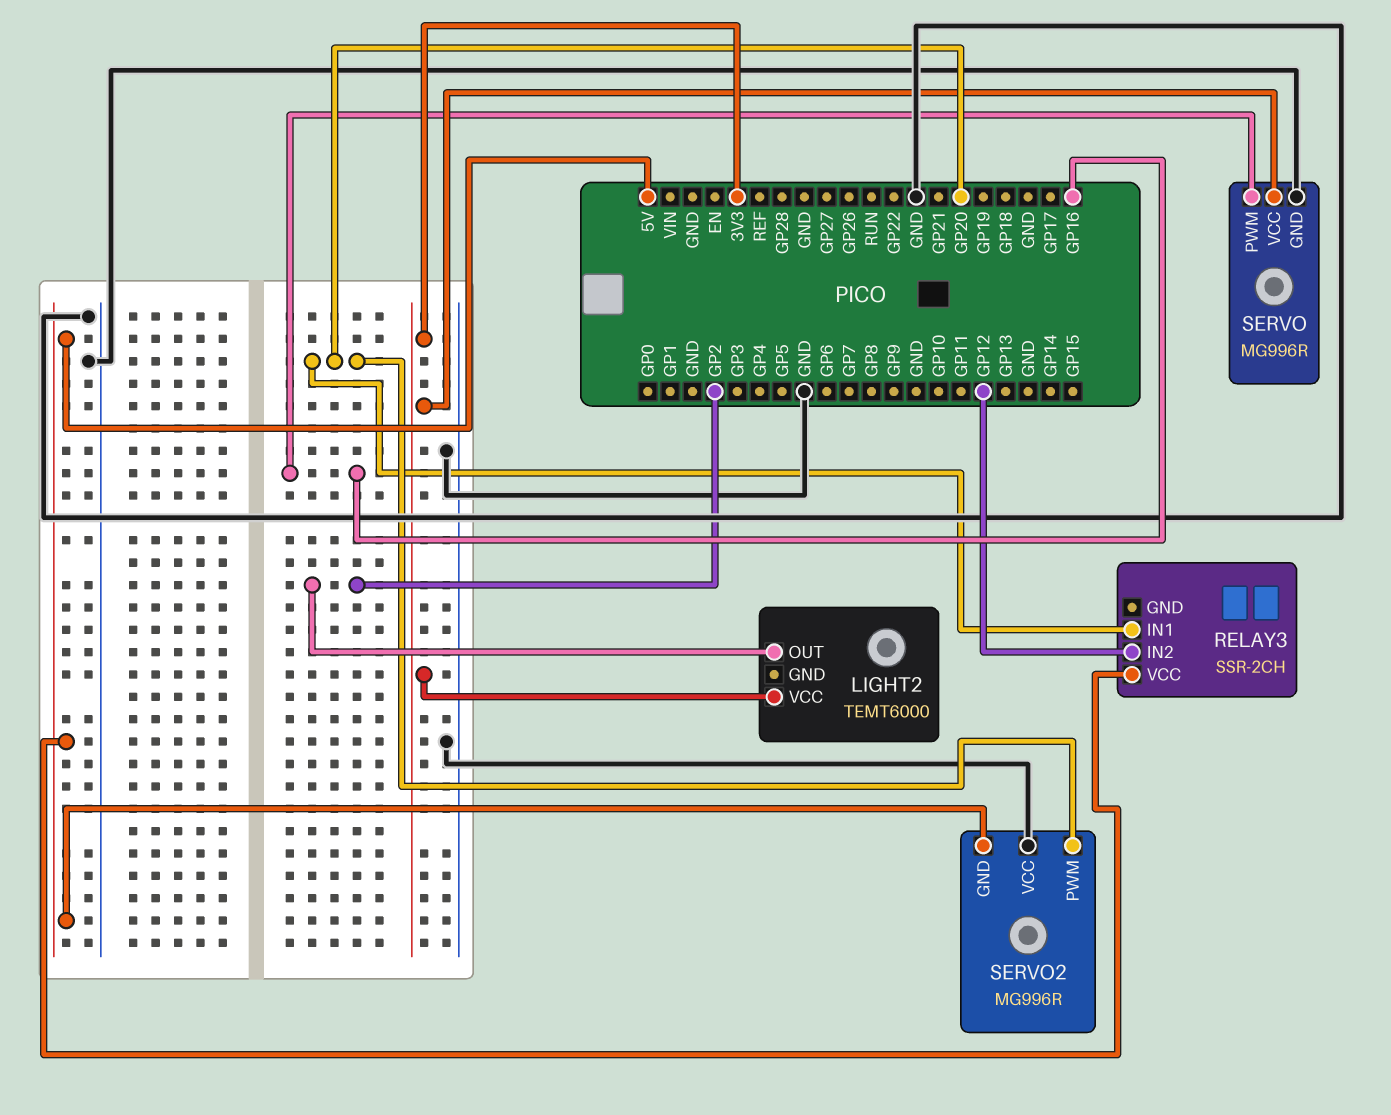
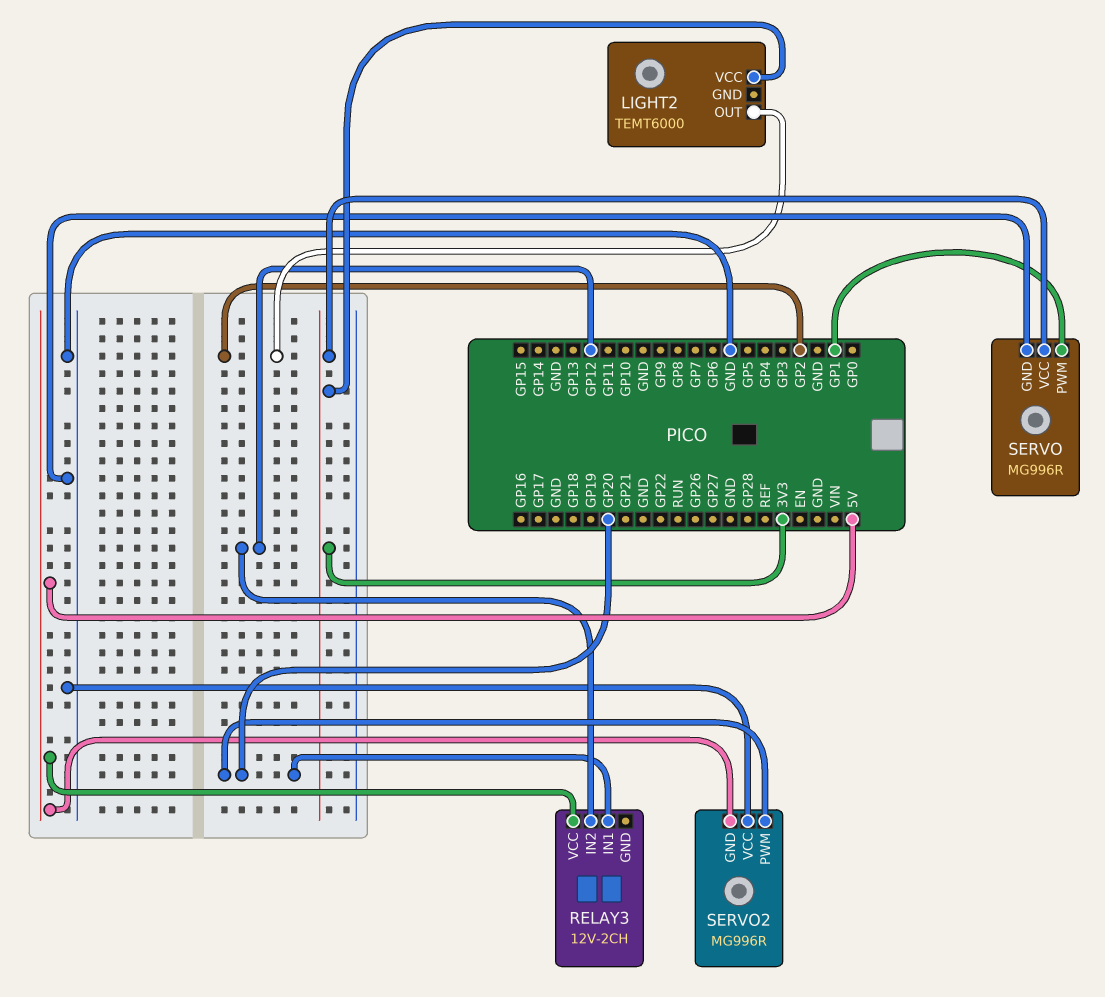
RELAY3: SSR-2CH -> 12V-2CH
SERVO pin PWM: GP16 -> GP1

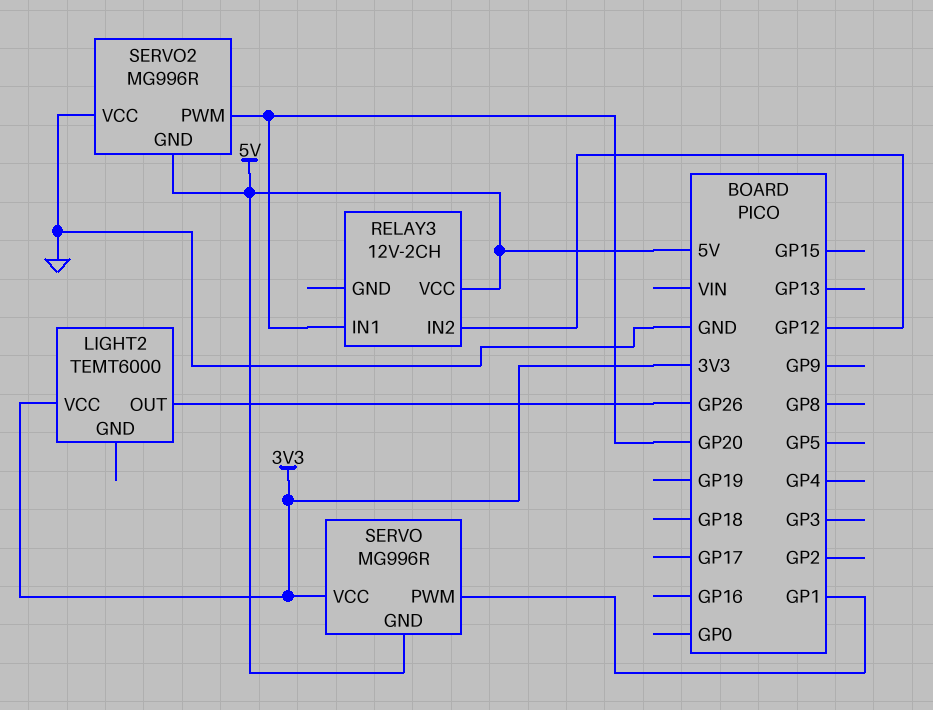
LIGHT2 pin OUT: GP2 -> GP26
SERVO pin GND: GND -> 5V

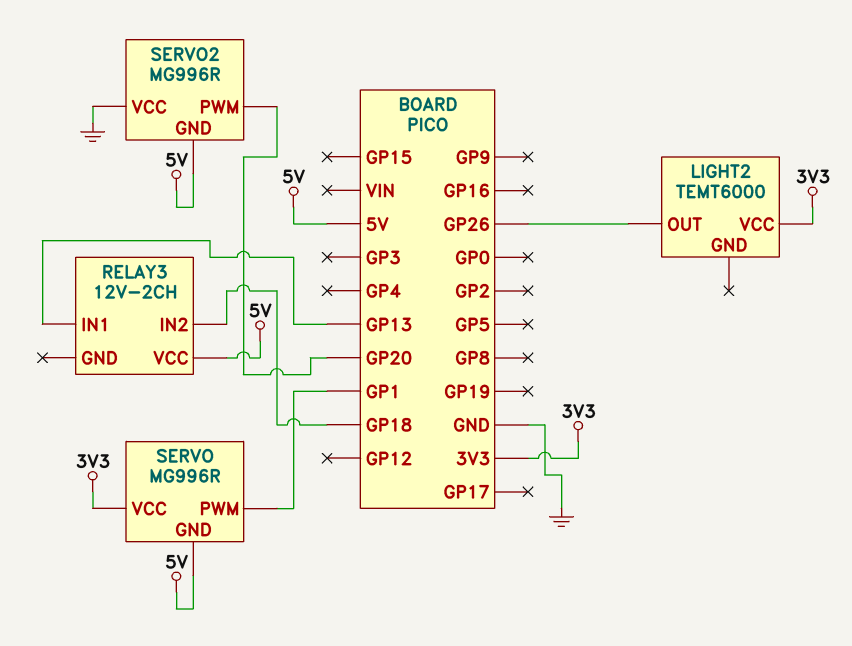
RELAY3 pin IN1: GP20 -> GP13
RELAY3 pin IN2: GP12 -> GP18

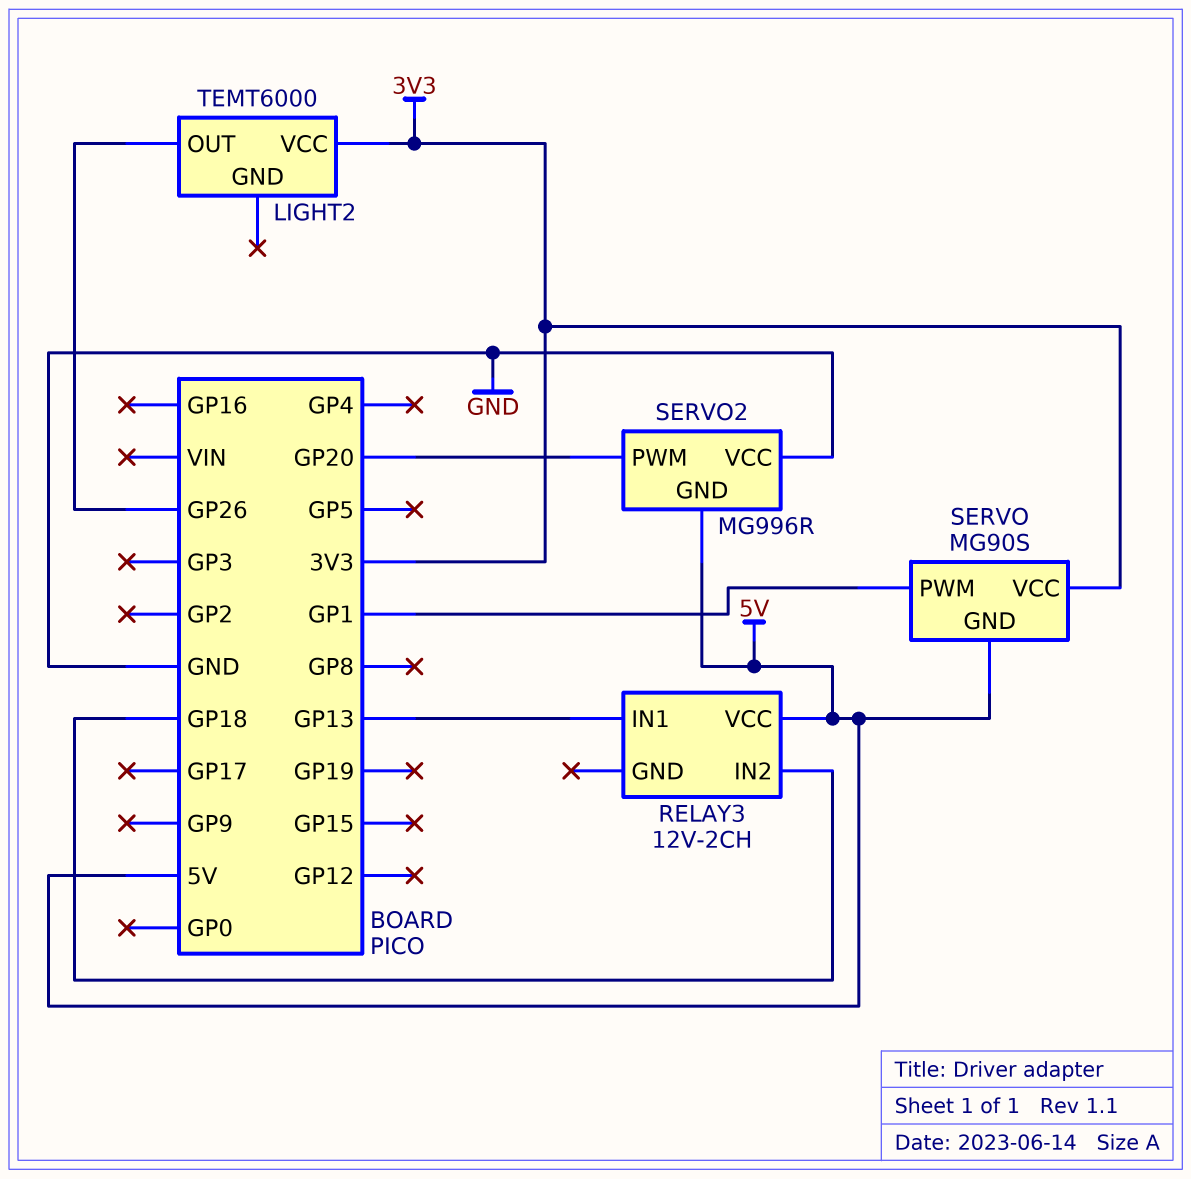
SERVO: MG996R -> MG90S

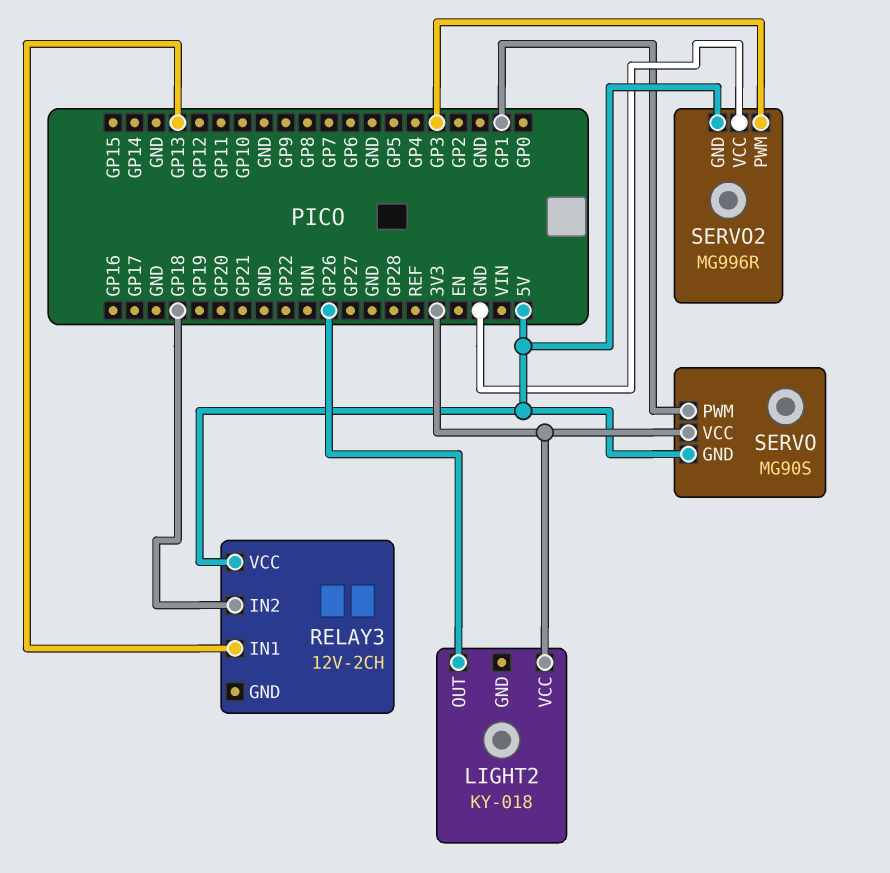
LIGHT2: TEMT6000 -> KY-018
SERVO2 pin PWM: GP20 -> GP3

